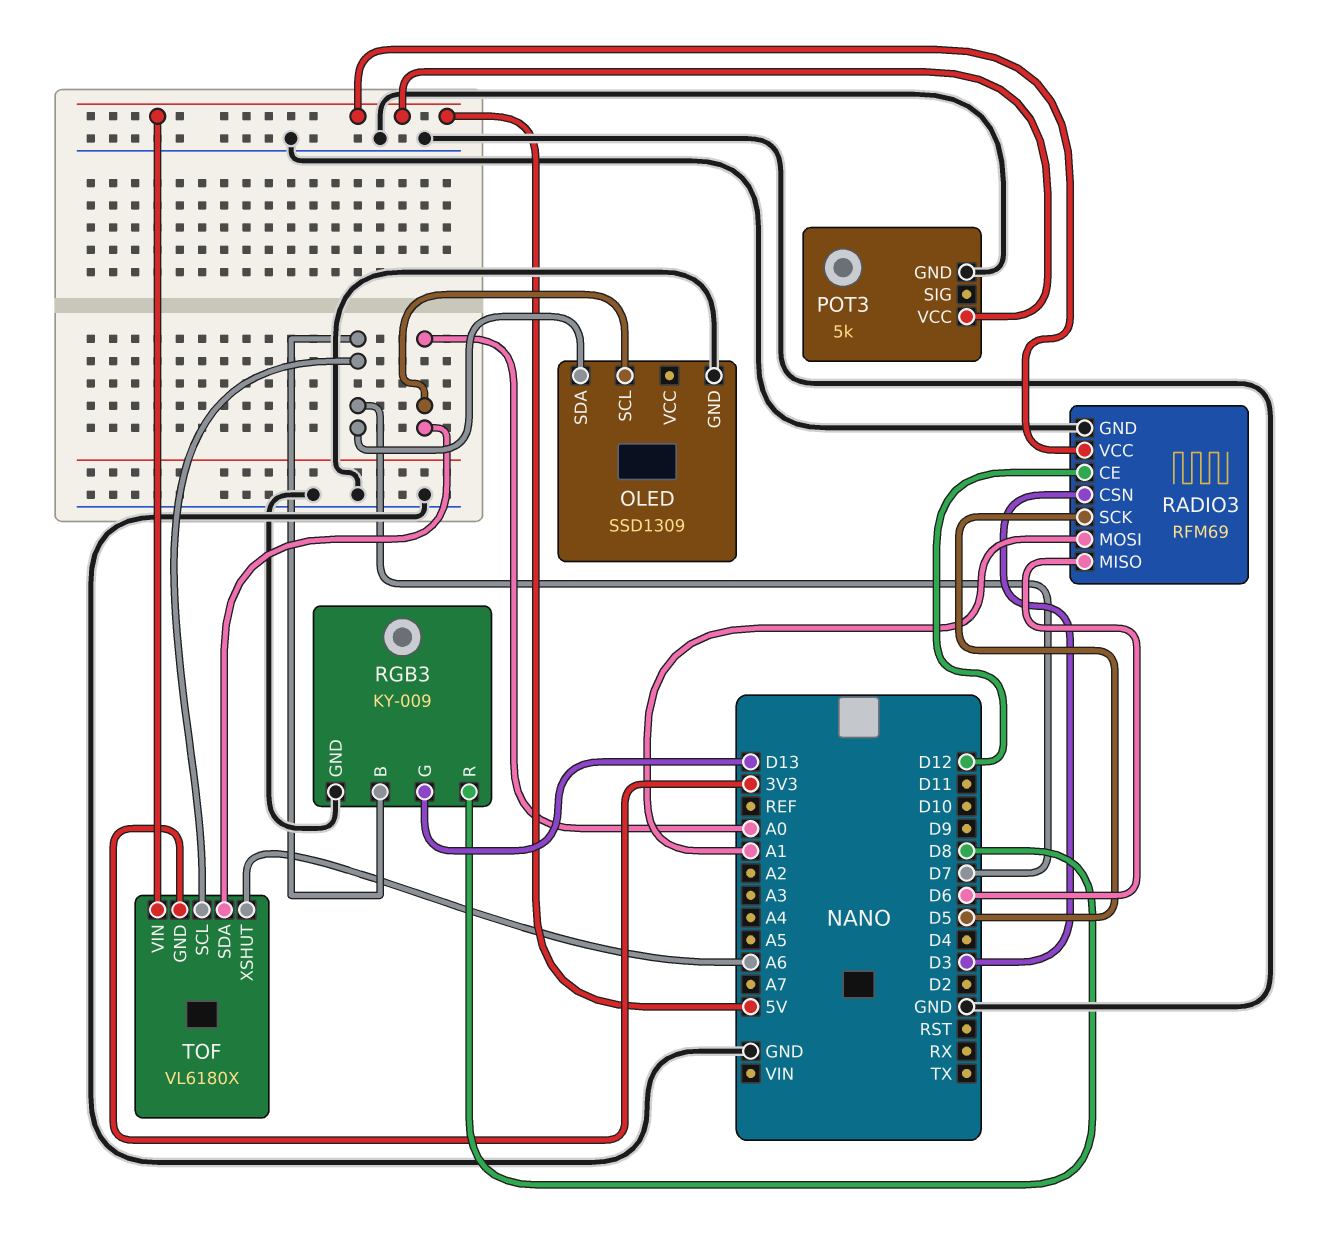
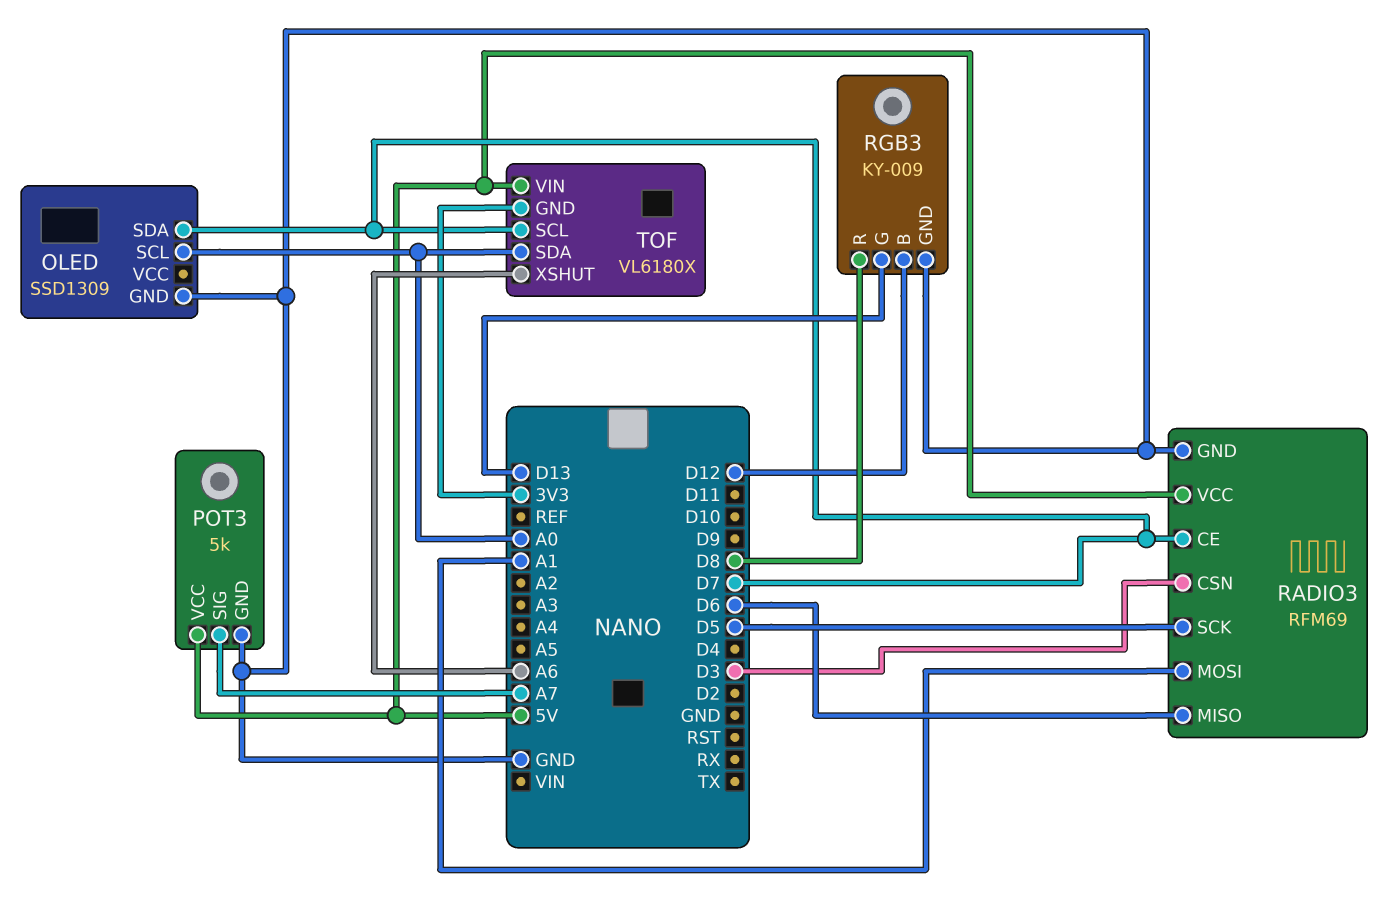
POT3 pin SIG: none -> A7
RADIO3 pin CE: D12 -> D7
RGB3 pin B: D7 -> D12

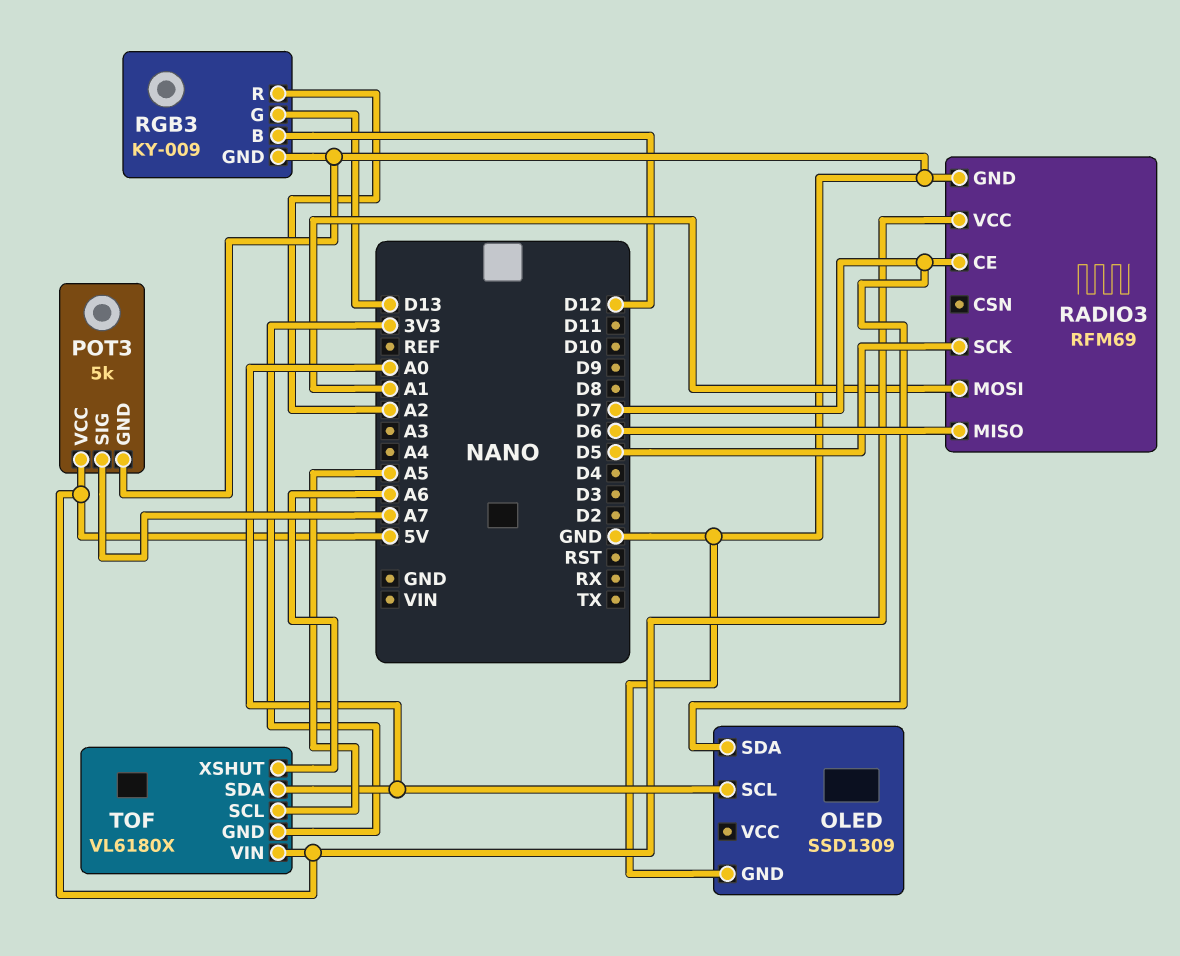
RADIO3 pin CSN: D3 -> none
RGB3 pin R: D8 -> A2
TOF pin SCL: D7 -> A5

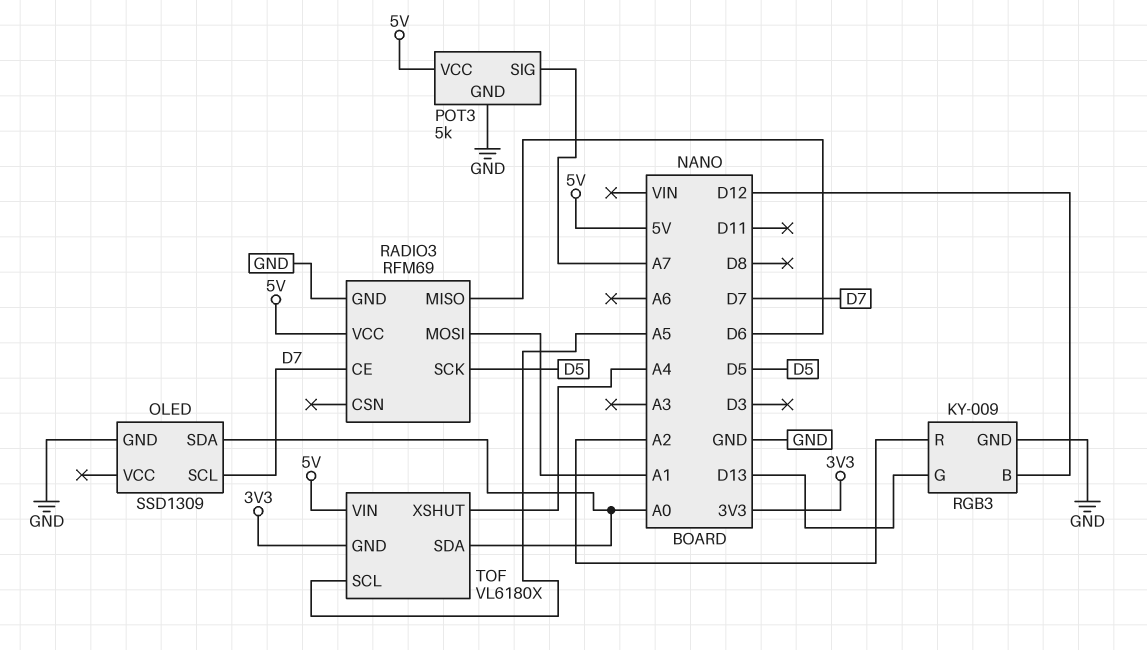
OLED pin SCL: A0 -> D7
OLED pin SDA: D7 -> A0
TOF pin XSHUT: A6 -> A4

